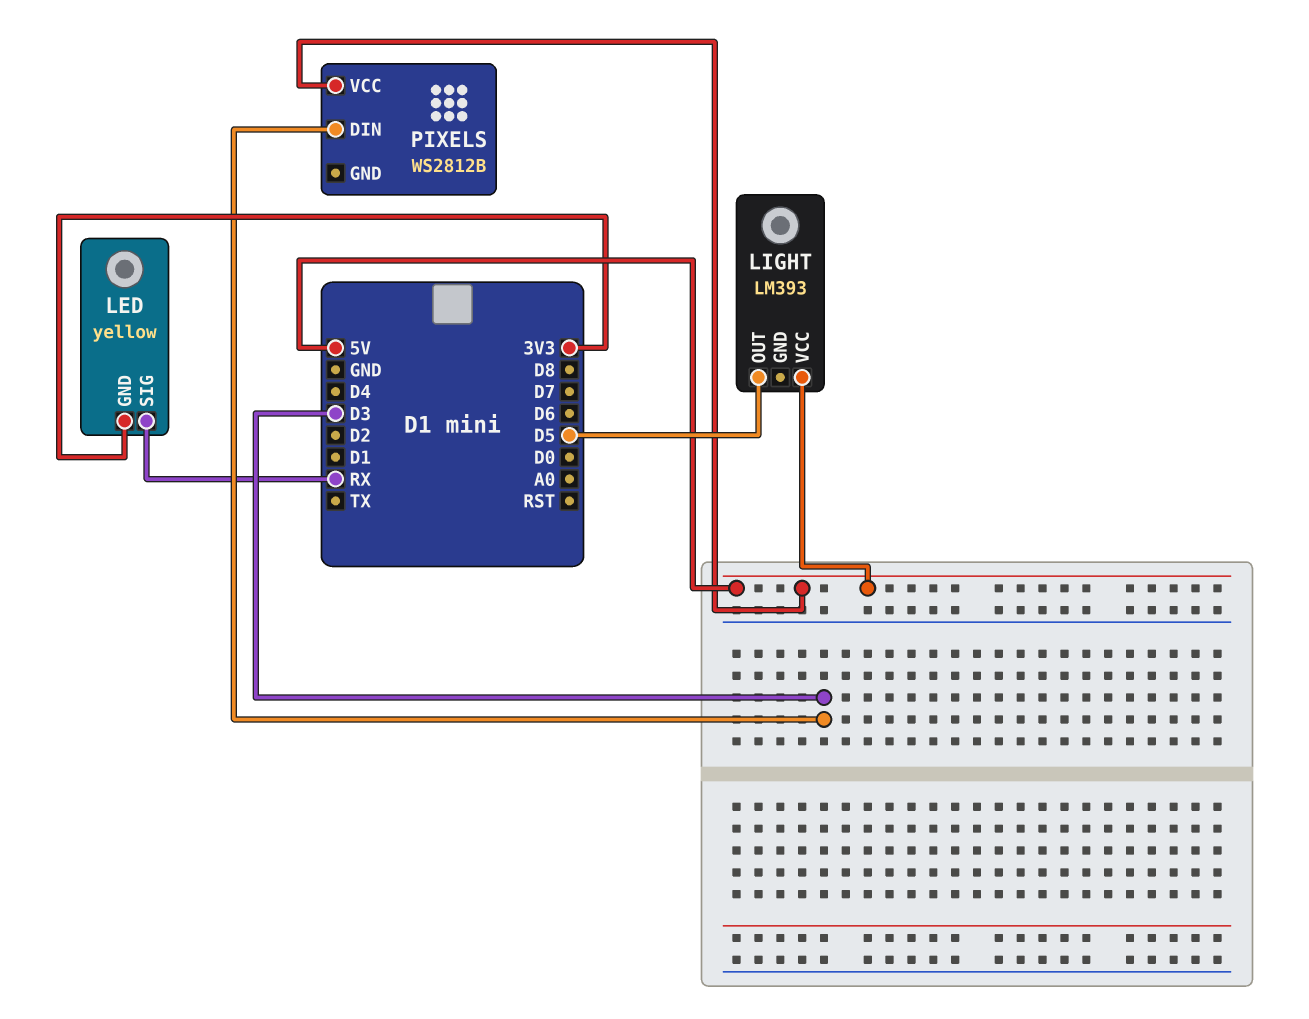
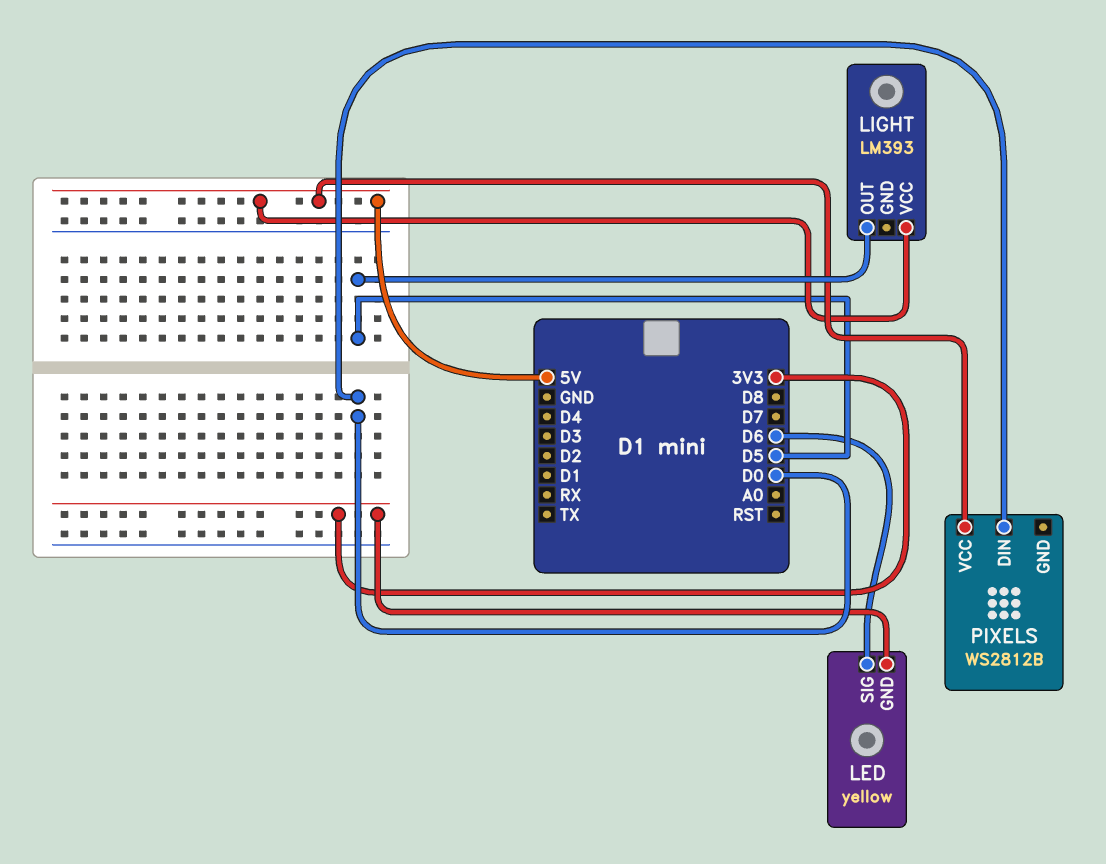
LED pin SIG: RX -> D6
PIXELS pin DIN: D3 -> D0

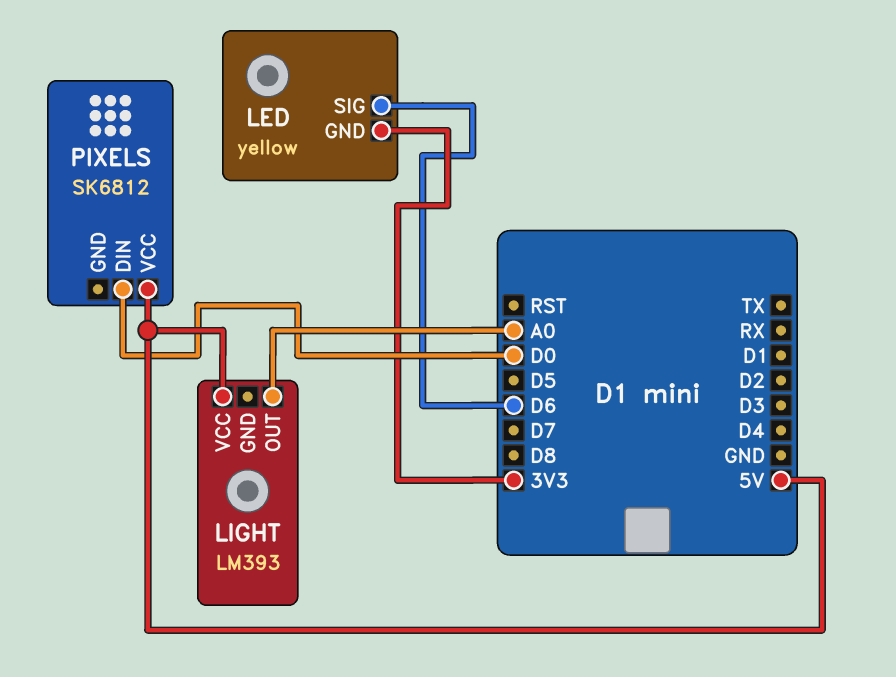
LIGHT pin OUT: D5 -> A0
PIXELS: WS2812B -> SK6812

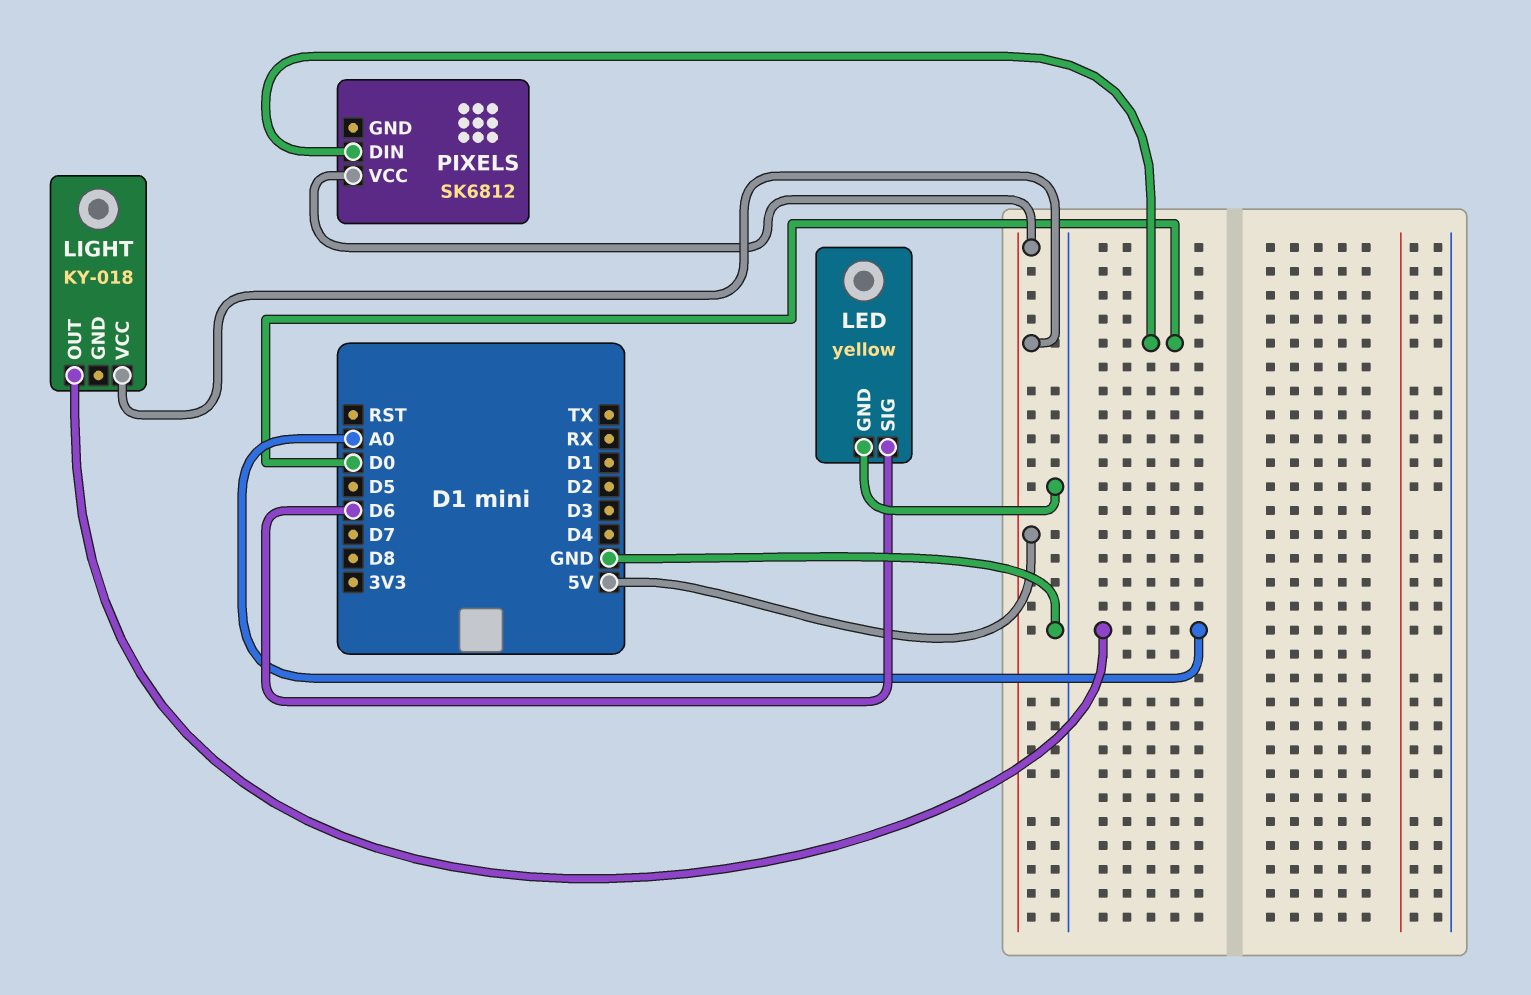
LED pin GND: 3V3 -> GND
LIGHT: LM393 -> KY-018

